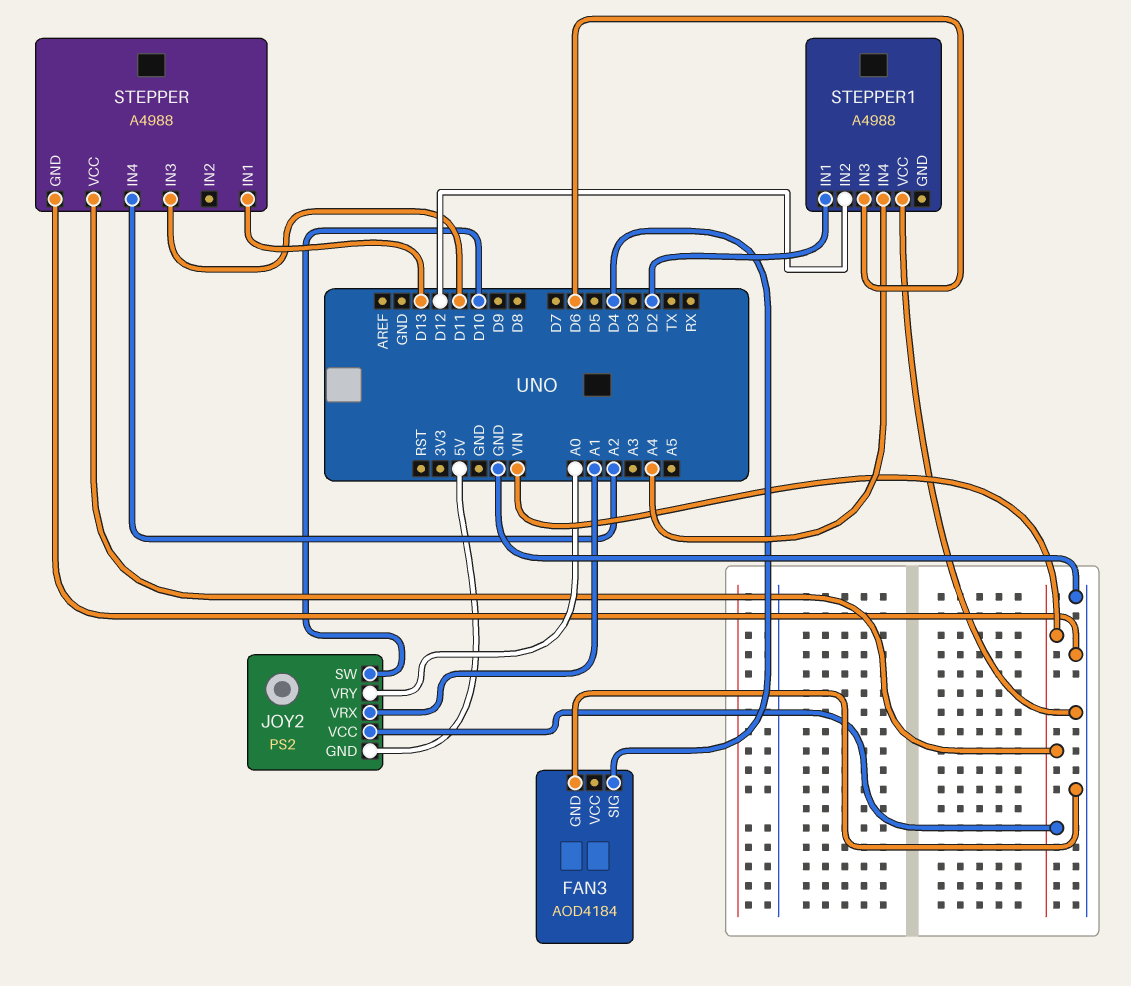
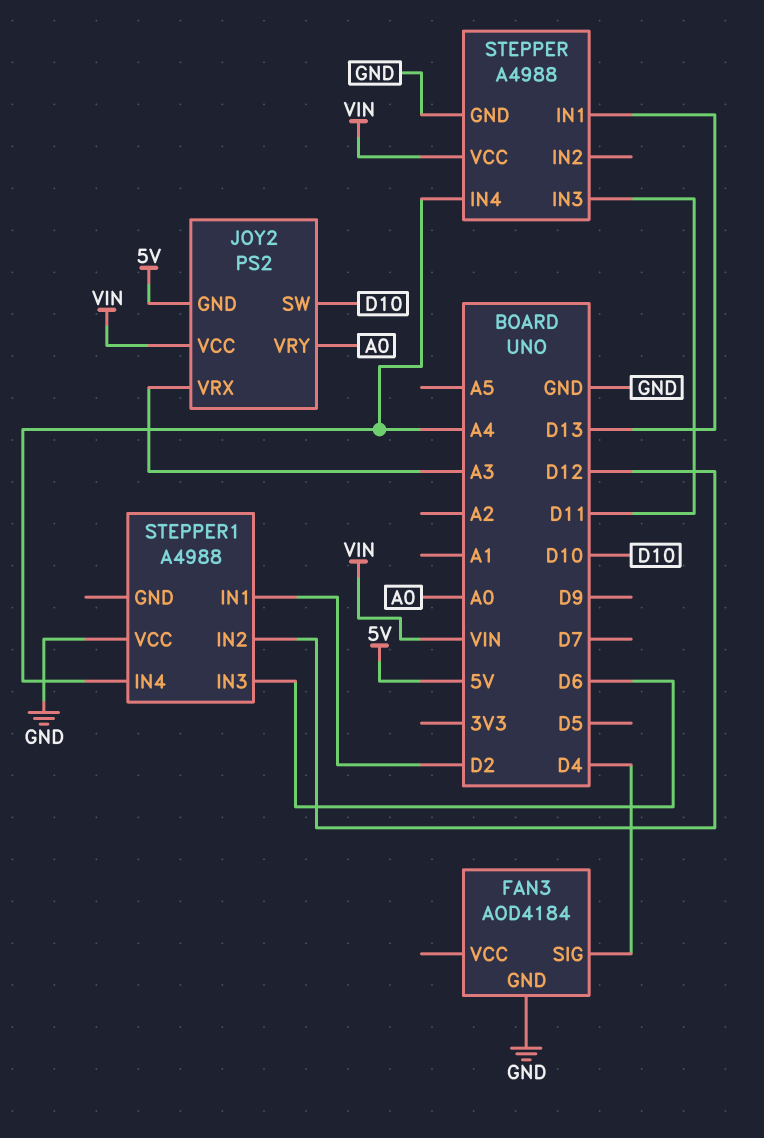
JOY2 pin VRX: A1 -> A3
STEPPER pin IN4: A2 -> A4

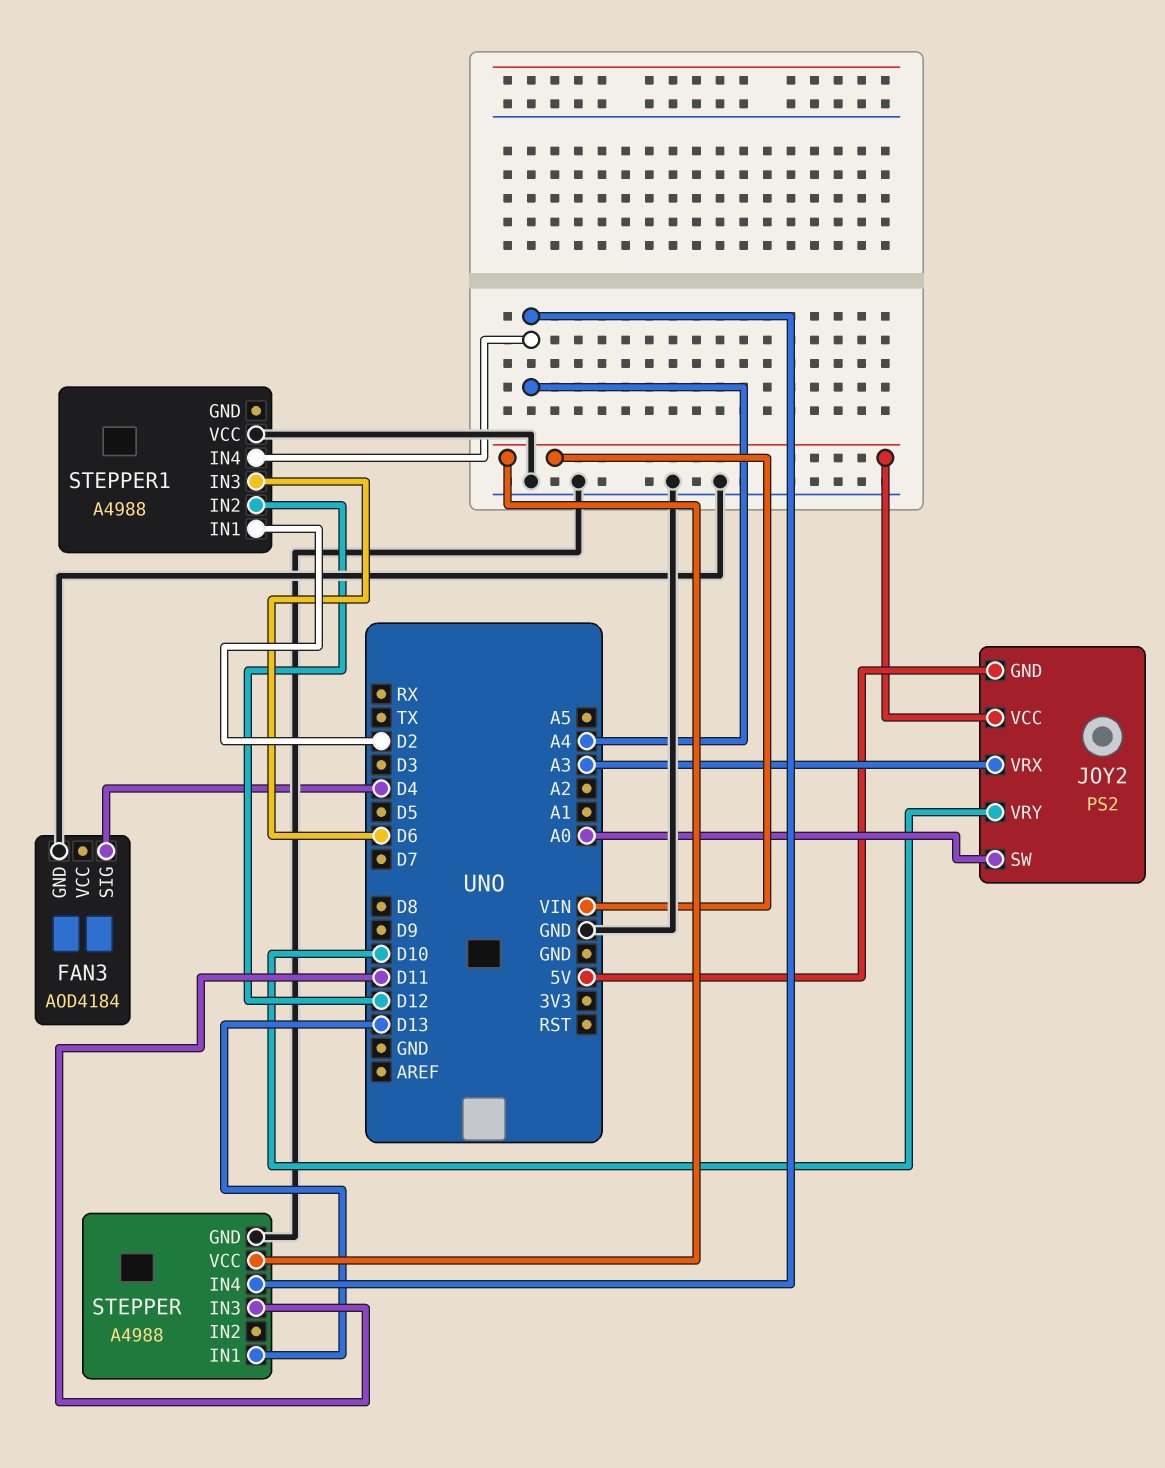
JOY2 pin SW: D10 -> A0
JOY2 pin VRY: A0 -> D10

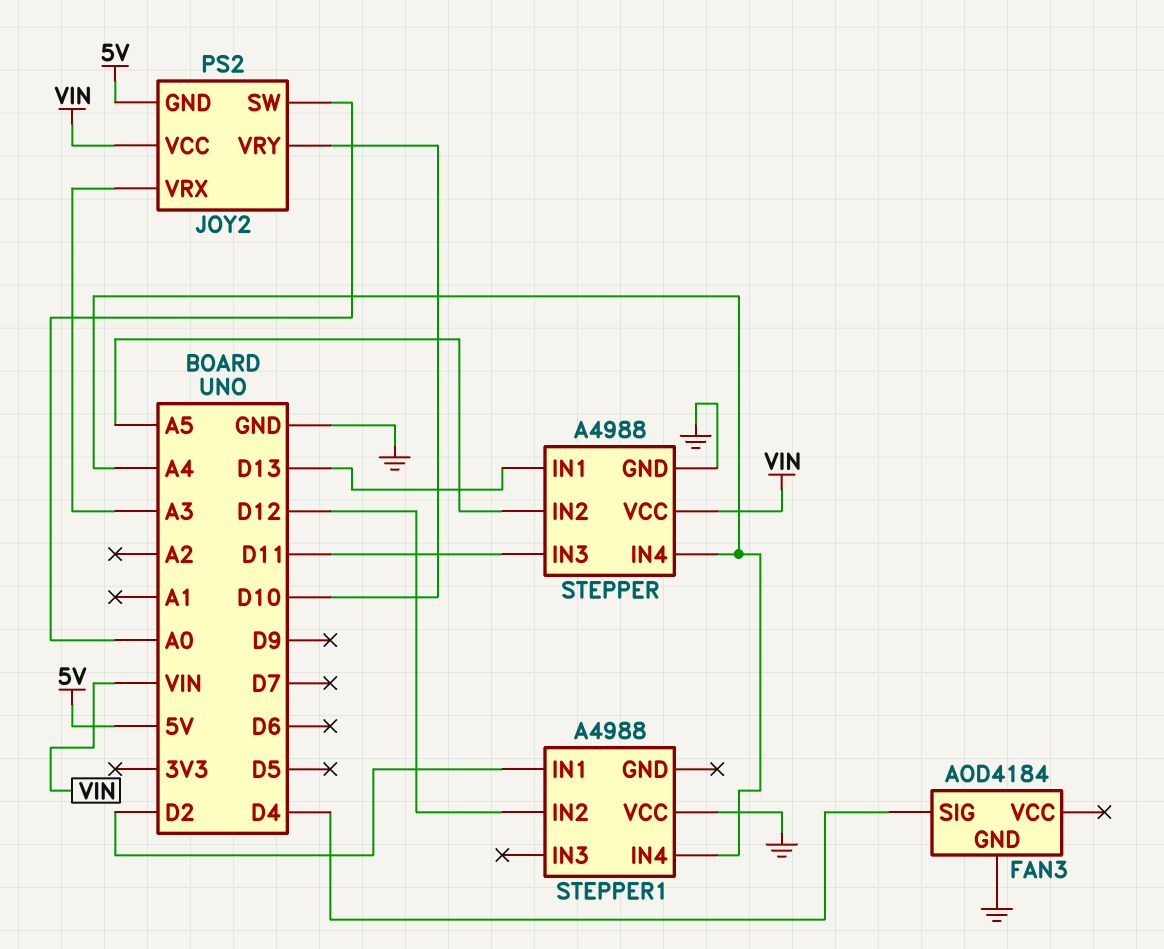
STEPPER pin IN2: none -> A5
STEPPER1 pin IN3: D6 -> none

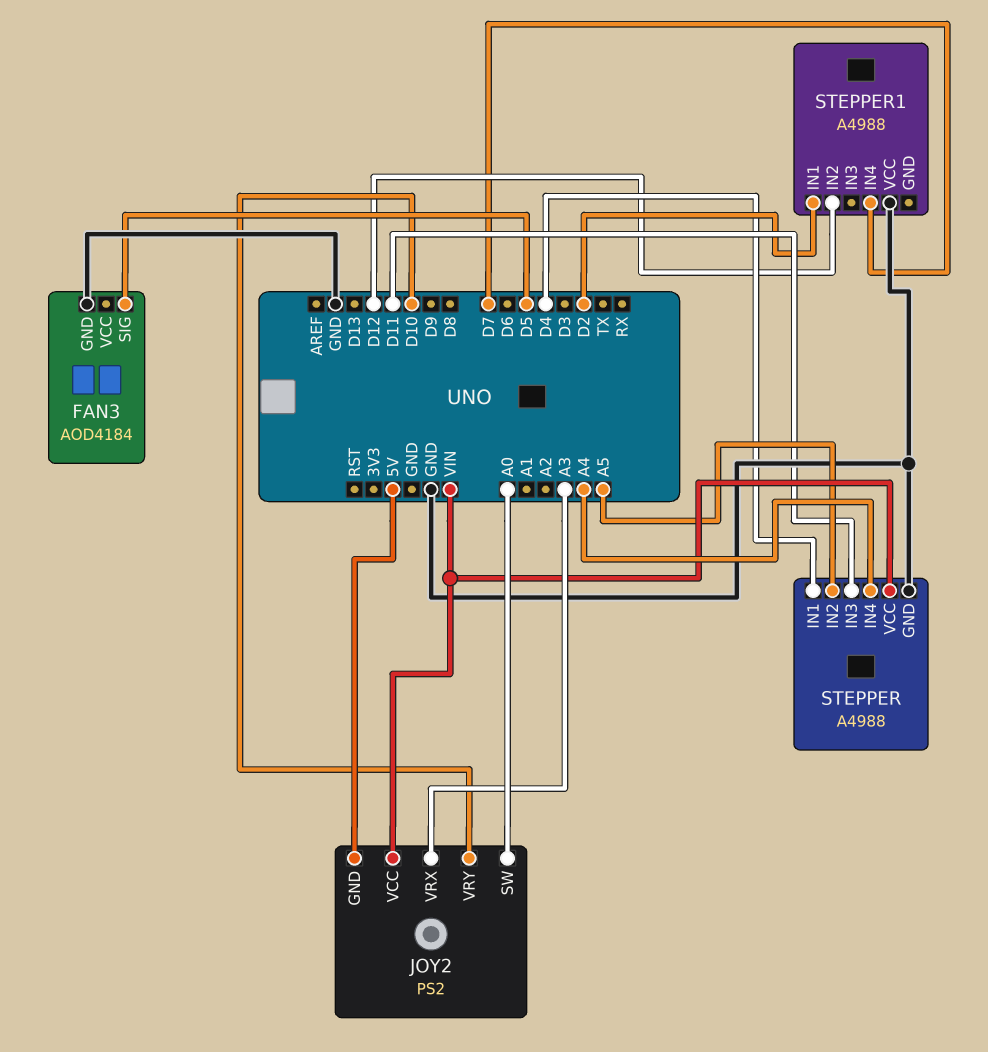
FAN3 pin SIG: D4 -> D5
STEPPER pin IN1: D13 -> D4
STEPPER1 pin IN4: A4 -> D7

